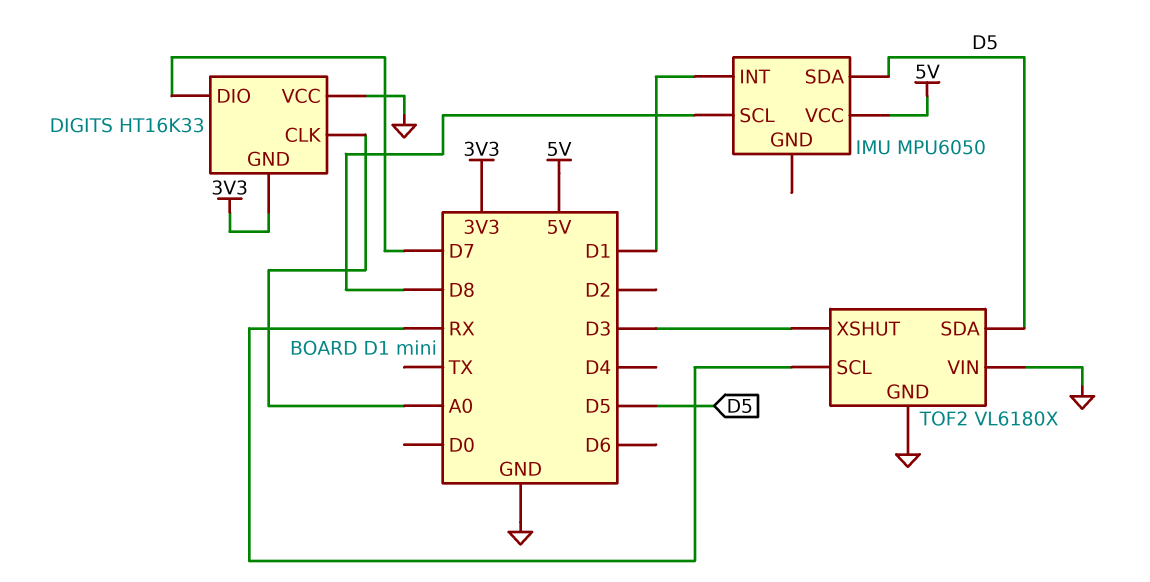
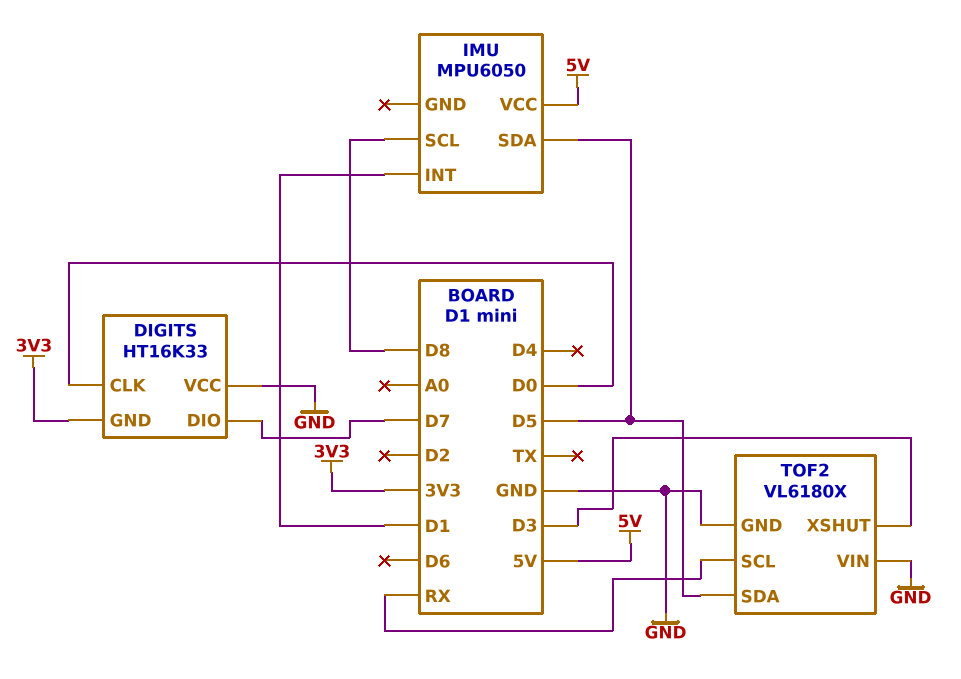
DIGITS pin CLK: A0 -> D0

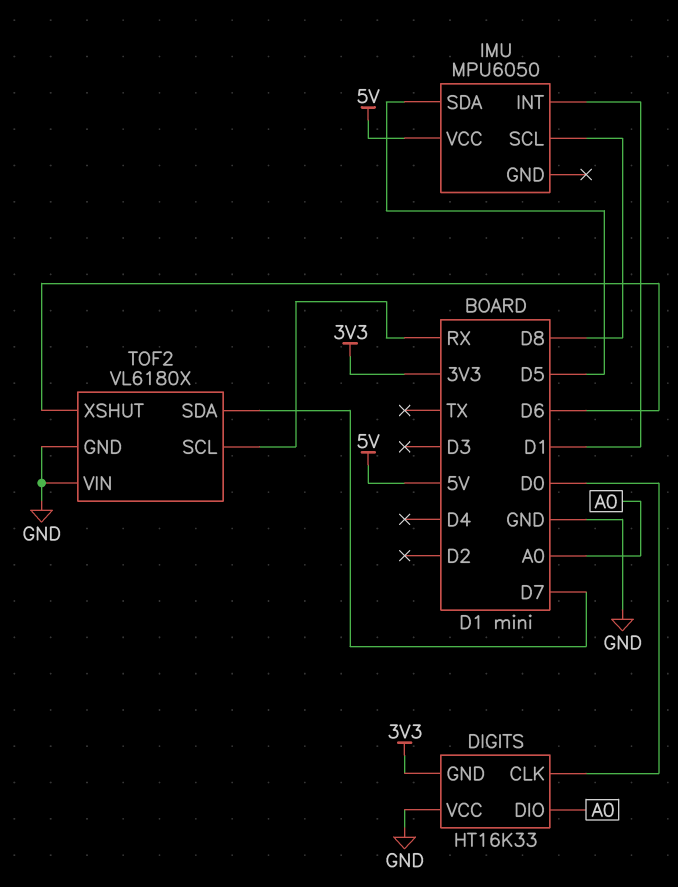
DIGITS pin DIO: D7 -> A0
TOF2 pin SDA: D5 -> D7
TOF2 pin XSHUT: D3 -> D6

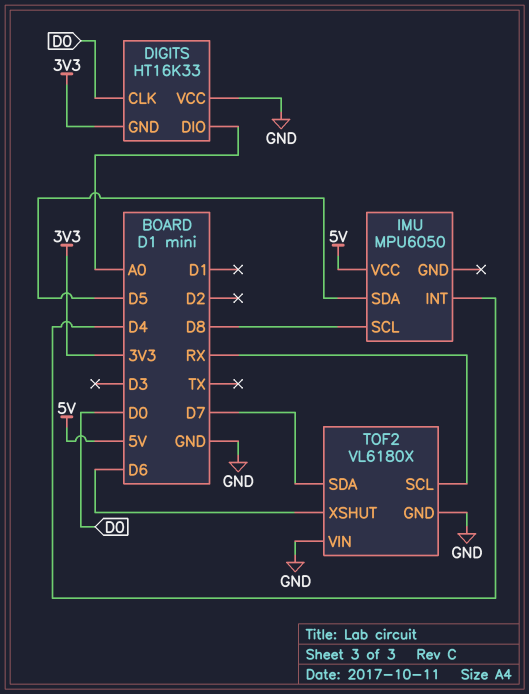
IMU pin INT: D1 -> D4

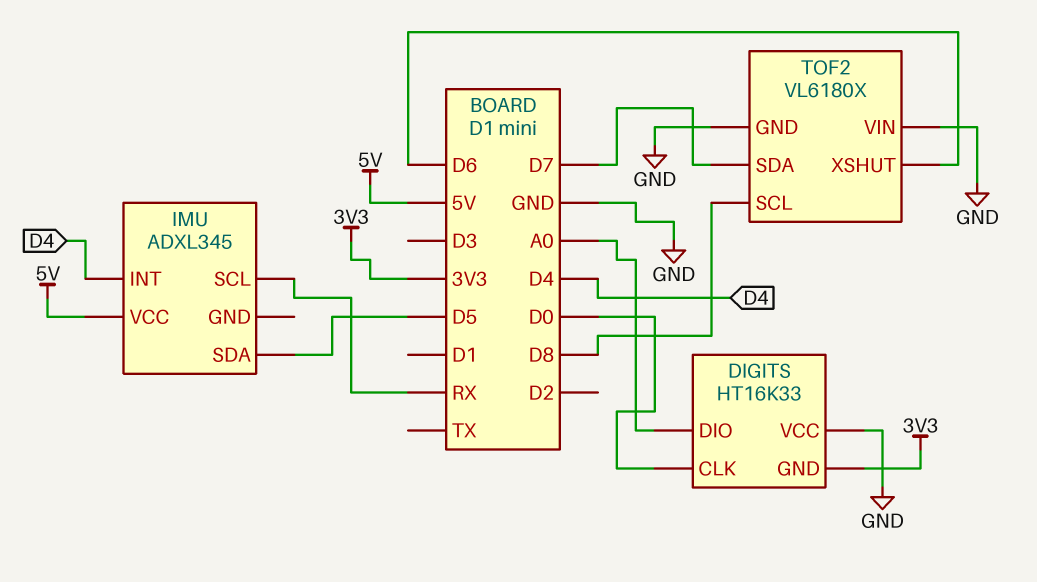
IMU: MPU6050 -> ADXL345
IMU pin SCL: D8 -> RX
TOF2 pin SCL: RX -> D8

